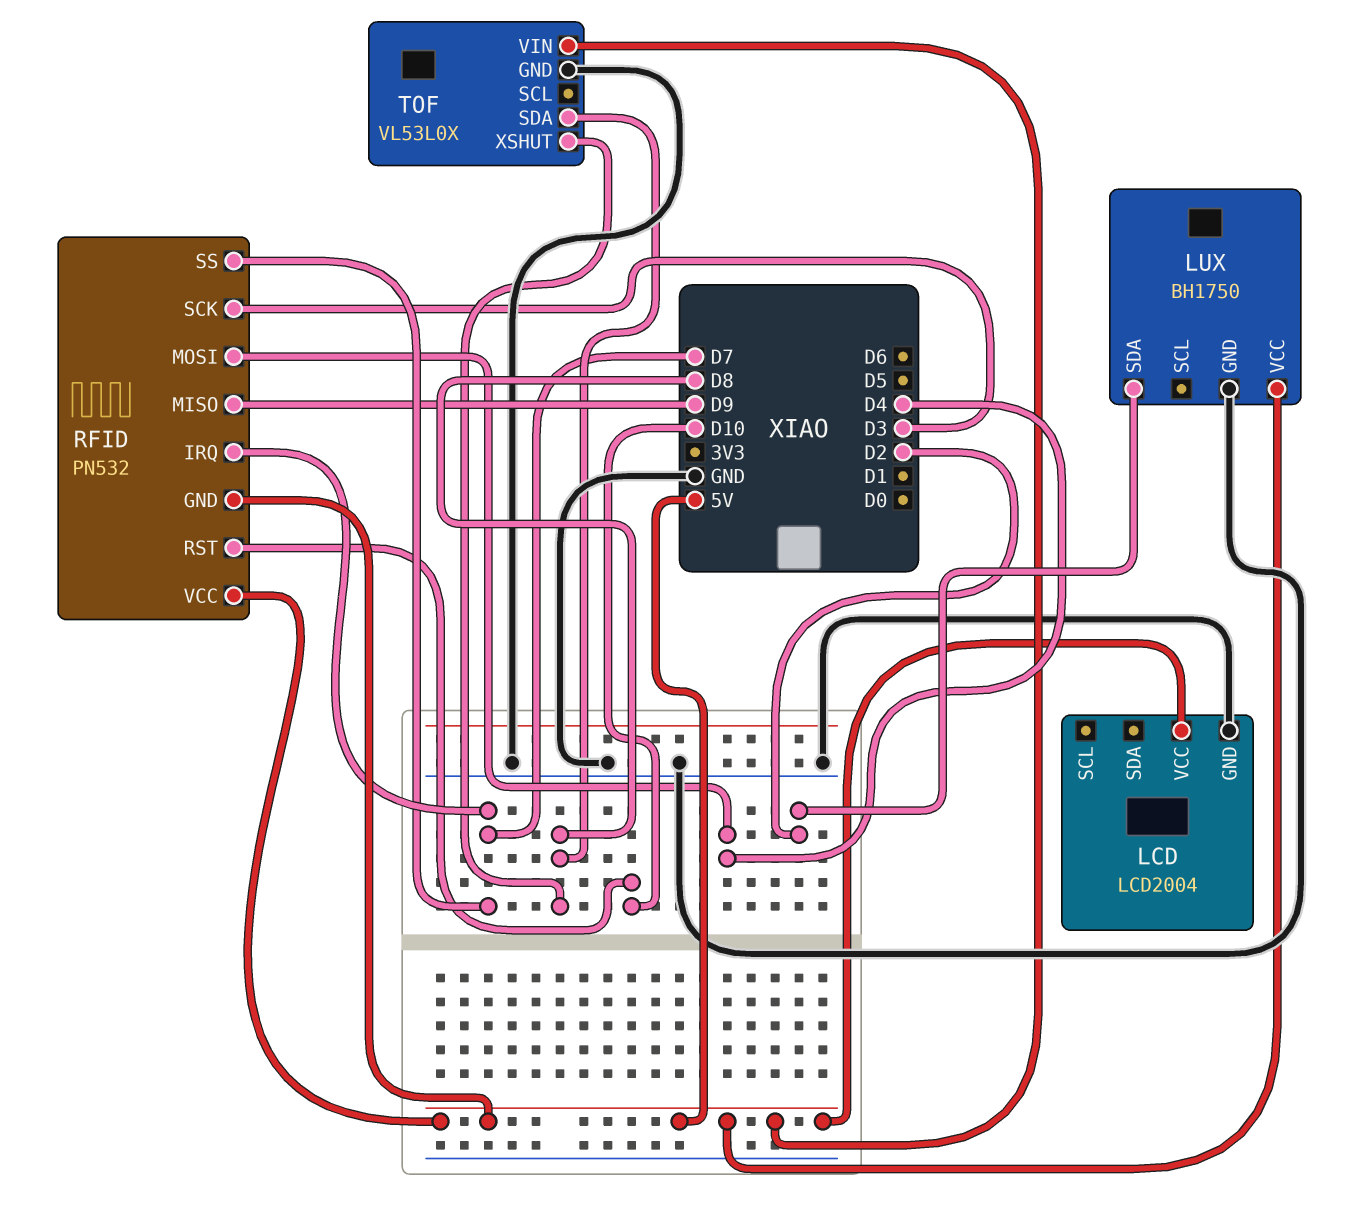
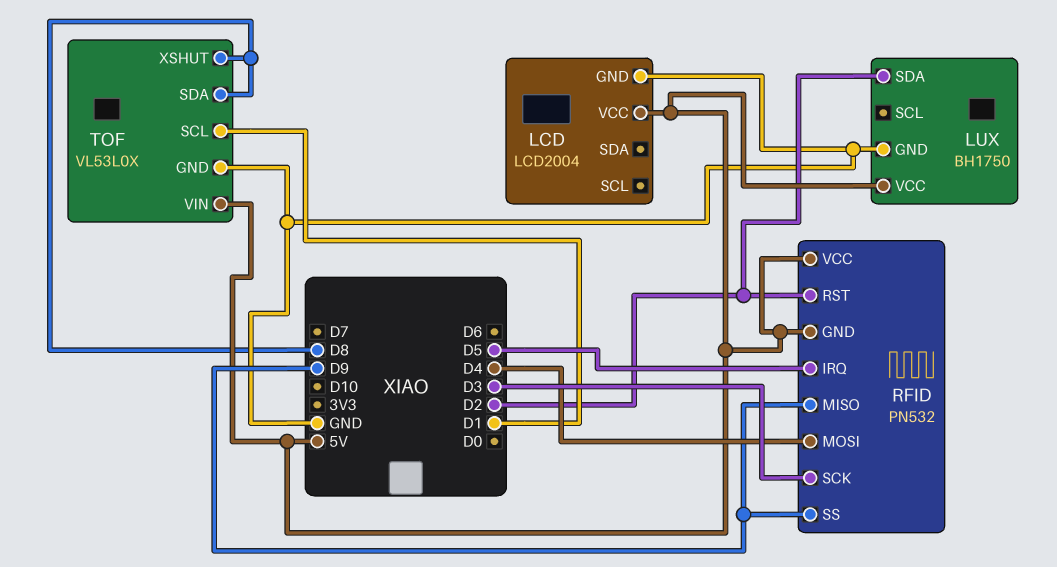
RFID pin IRQ: D7 -> D5
RFID pin RST: D10 -> D2
RFID pin SS: D7 -> D9
TOF pin SCL: none -> D1

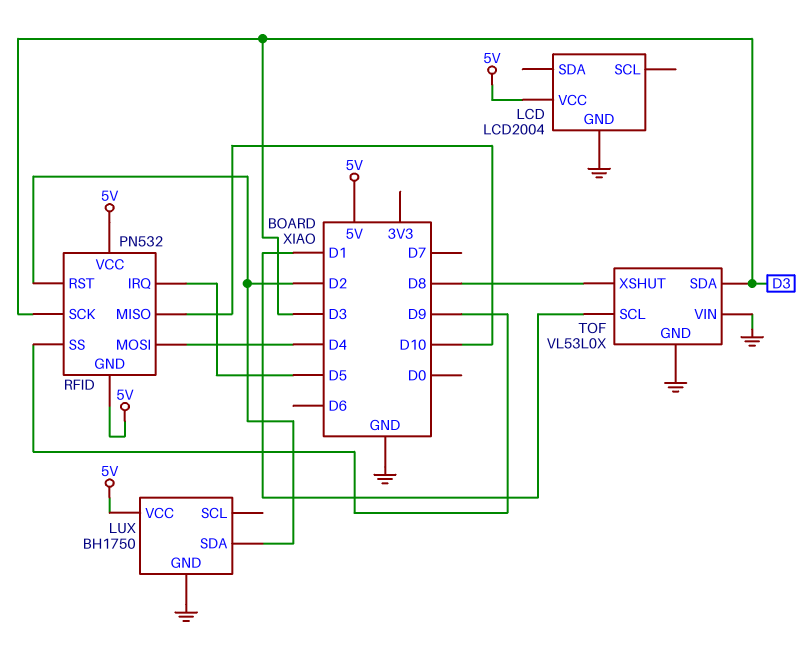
RFID pin MISO: D9 -> D10
TOF pin SDA: D8 -> D3
TOF pin VIN: 5V -> GND

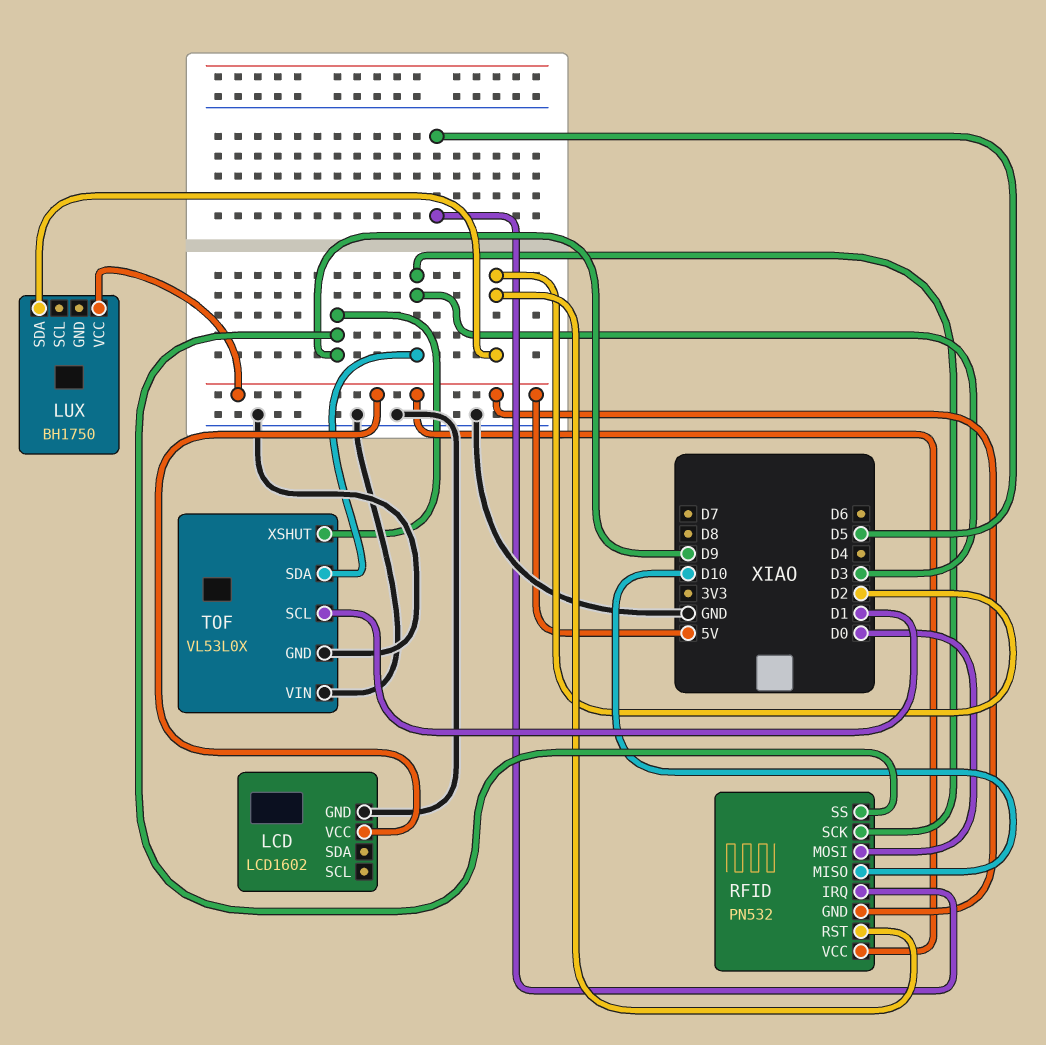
LCD: LCD2004 -> LCD1602
LUX pin GND: GND -> none
RFID pin MOSI: D4 -> D0
TOF pin XSHUT: D8 -> D9

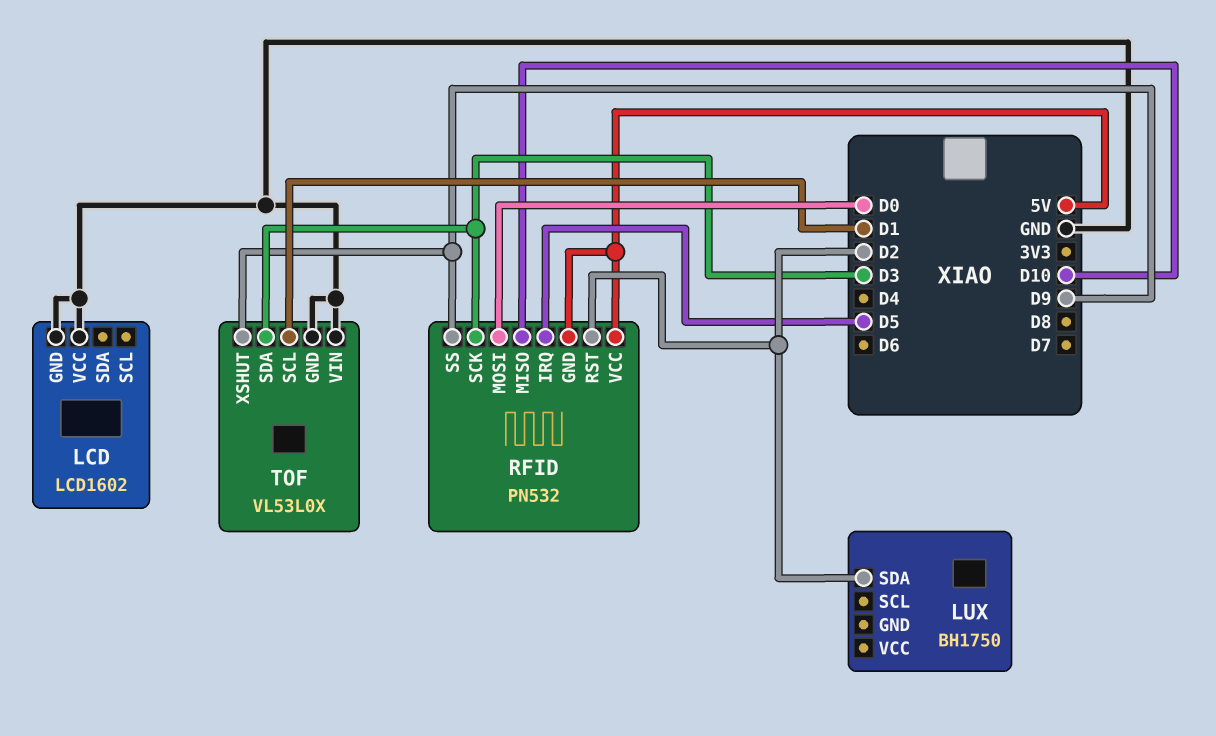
LCD pin VCC: 5V -> GND
LUX pin VCC: 5V -> none

